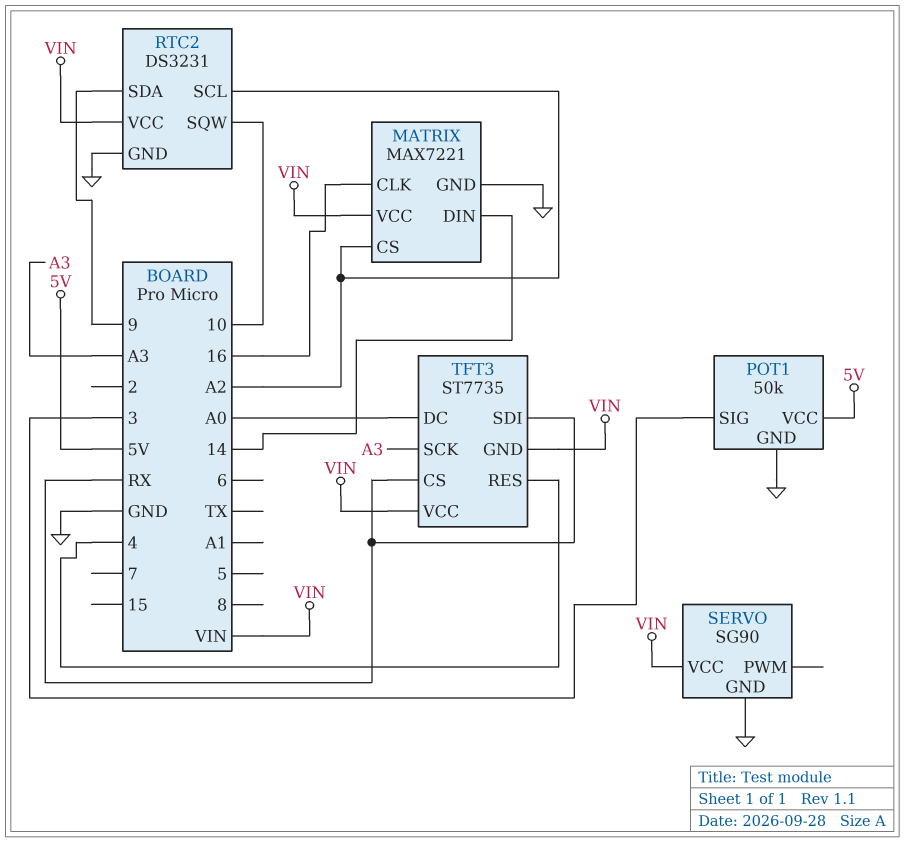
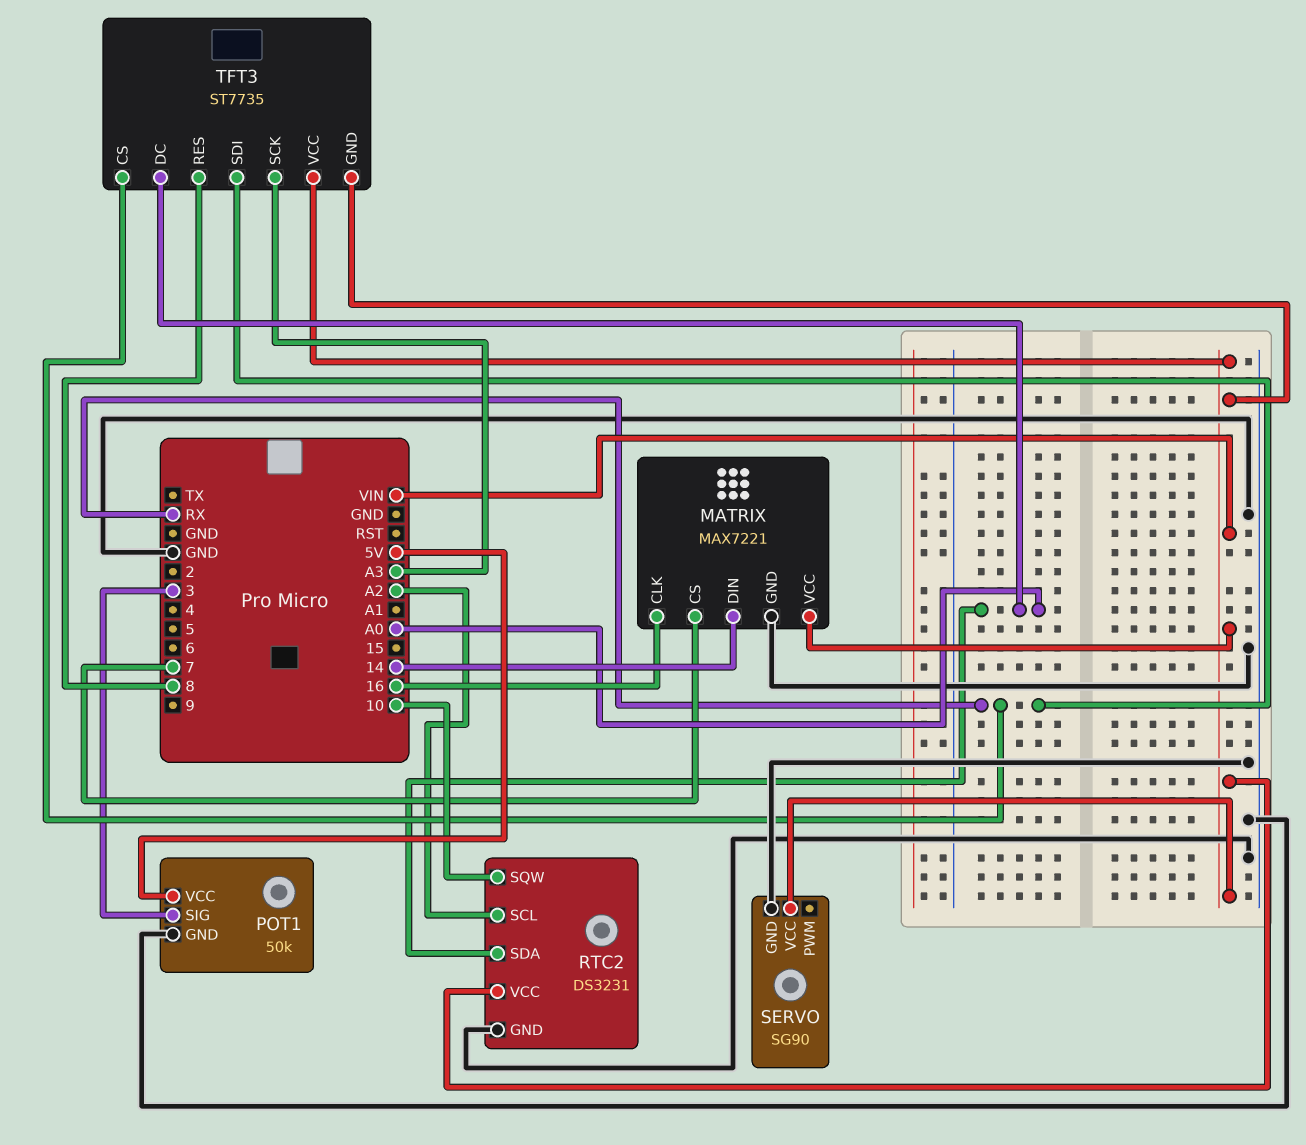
MATRIX pin CS: A2 -> 7
RTC2 pin SDA: 9 -> A0
TFT3 pin RES: 4 -> 8

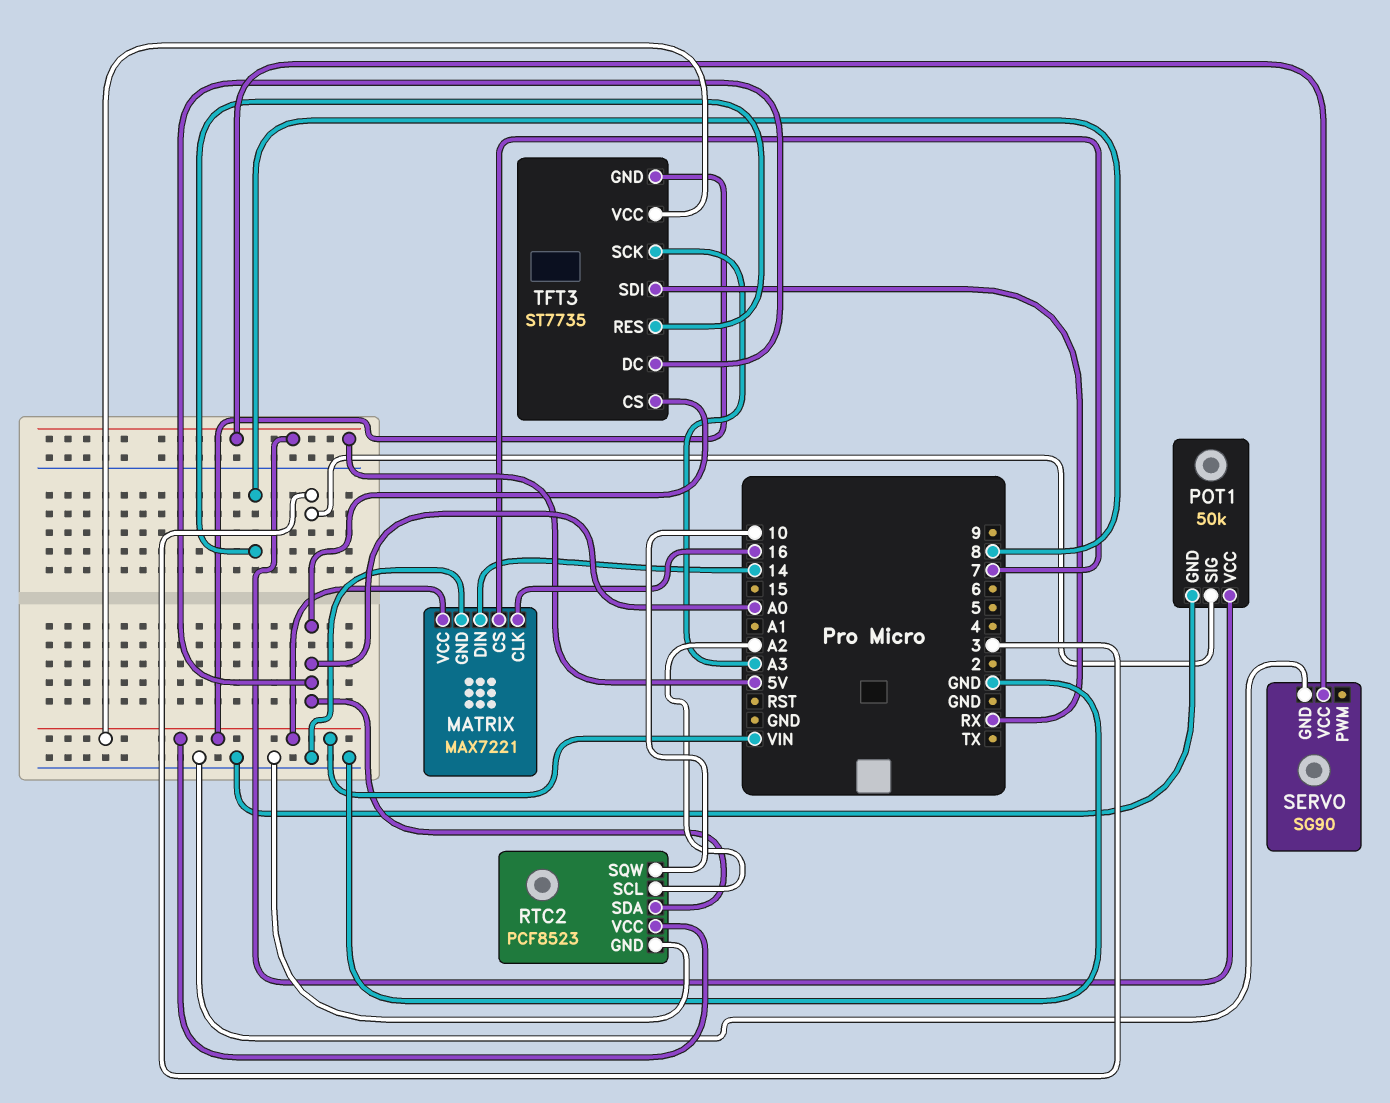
RTC2: DS3231 -> PCF8523
SERVO pin VCC: VIN -> 5V
TFT3 pin CS: RX -> A0

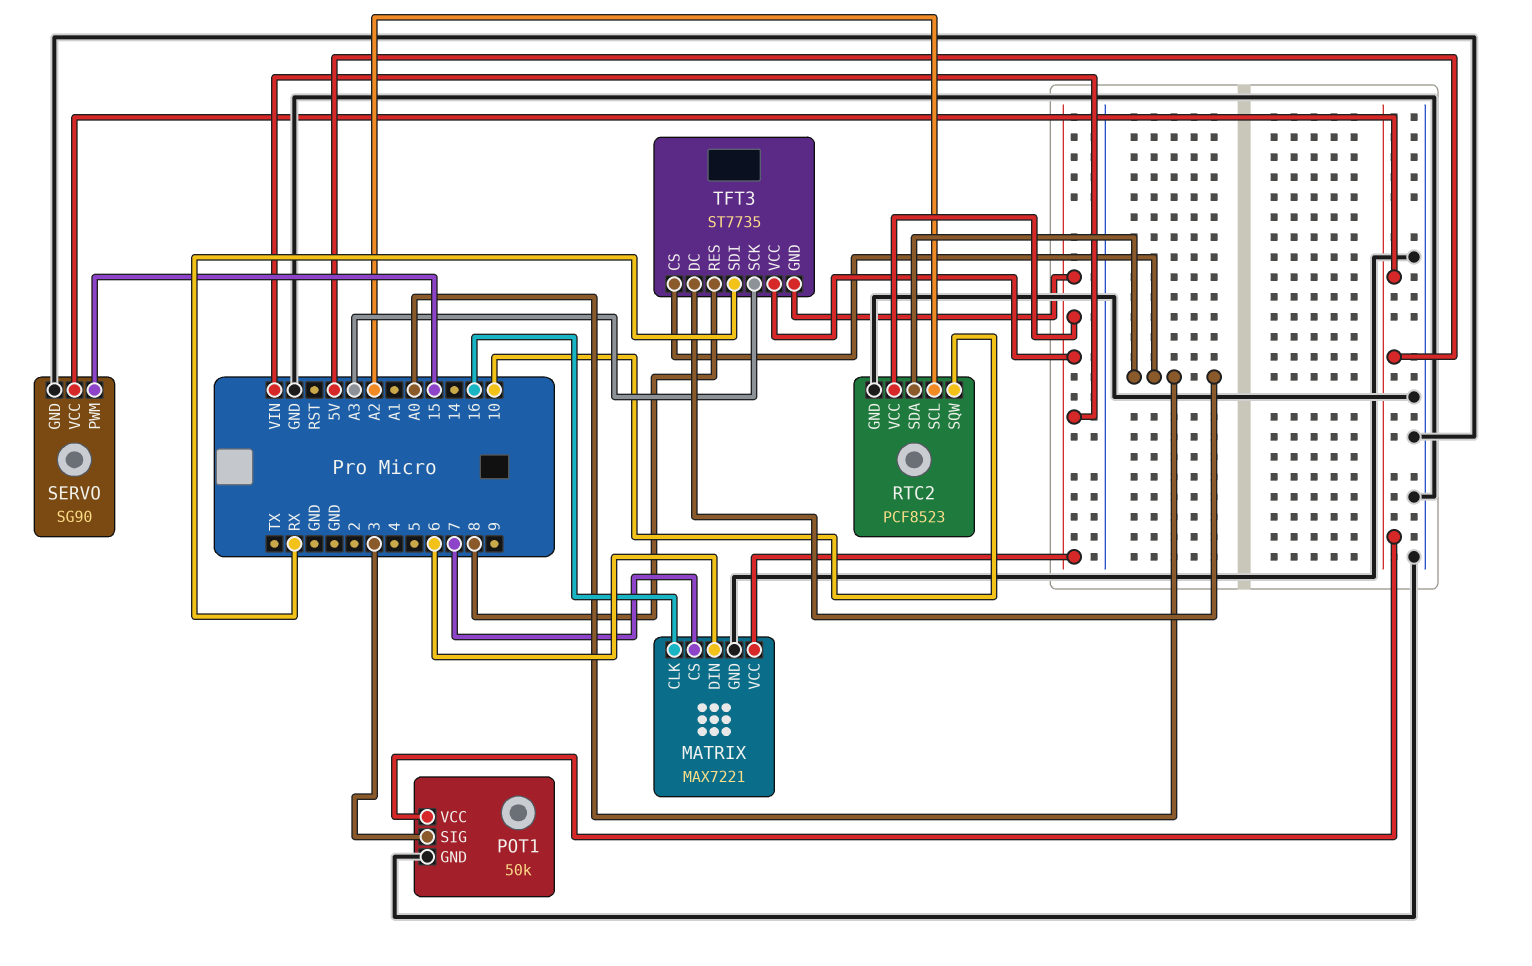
MATRIX pin DIN: 14 -> 6
SERVO pin PWM: none -> 15

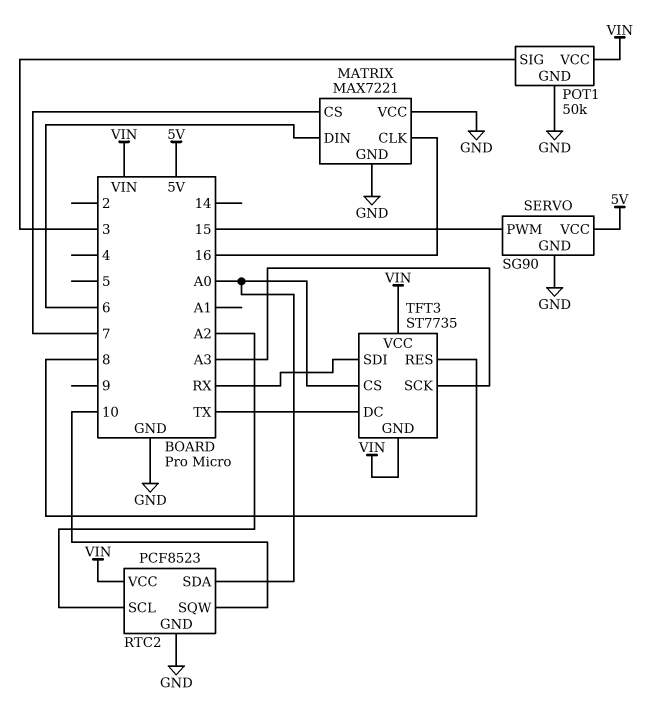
MATRIX pin VCC: VIN -> GND
POT1 pin VCC: 5V -> VIN
TFT3 pin DC: A0 -> TX

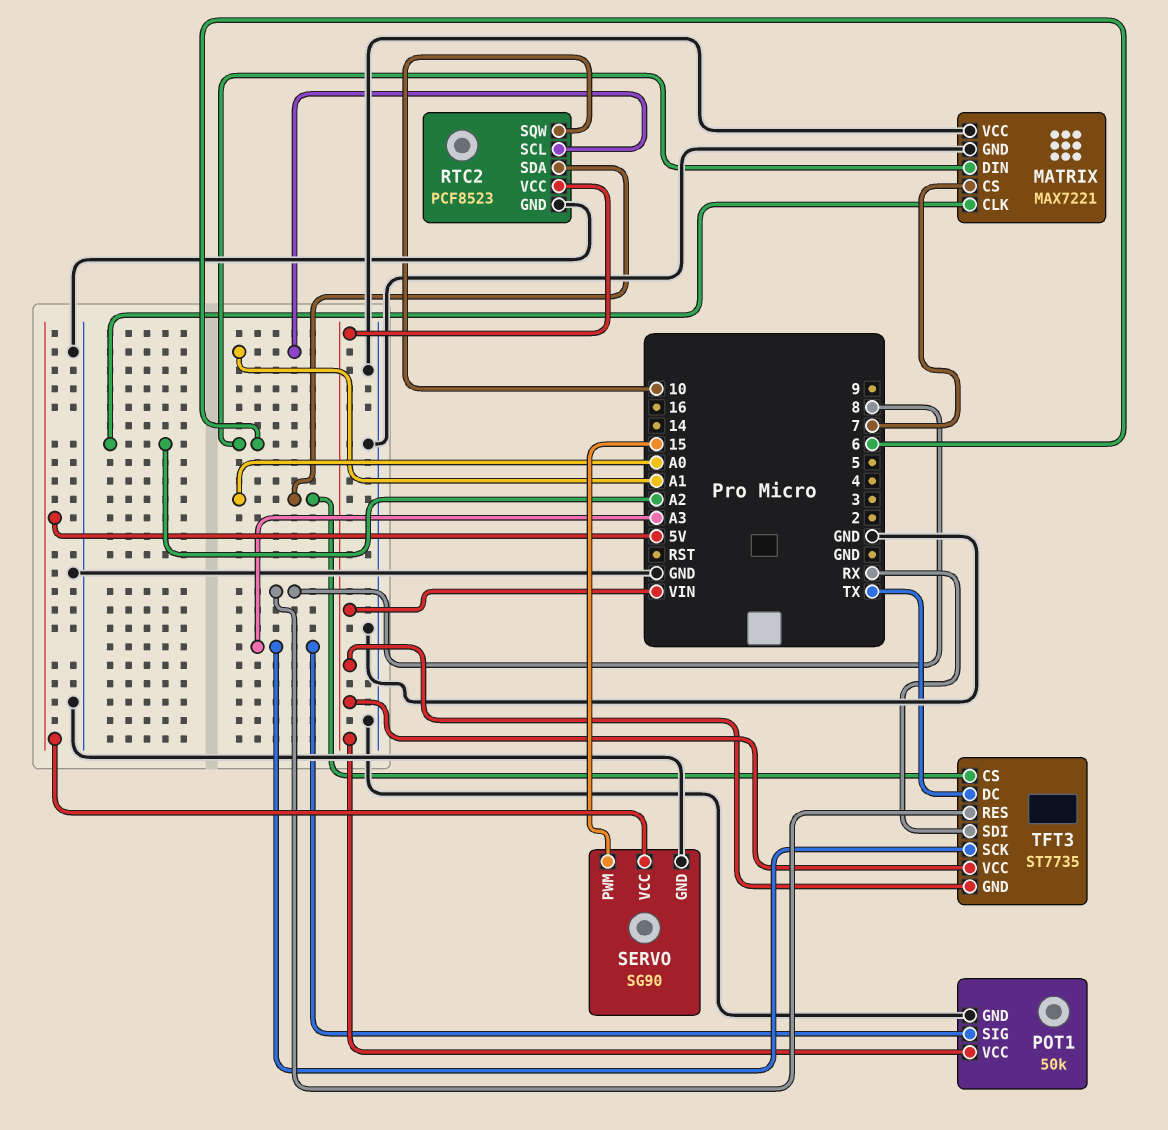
MATRIX pin CLK: 16 -> A2
POT1 pin SIG: 3 -> A3
RTC2 pin SCL: A2 -> A1

